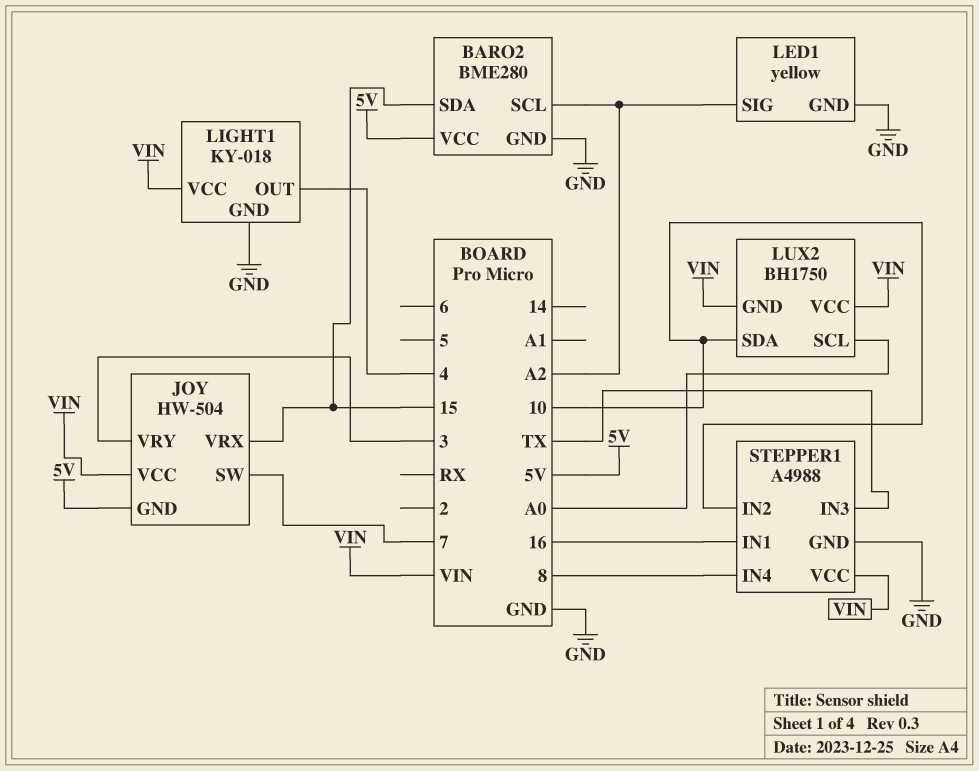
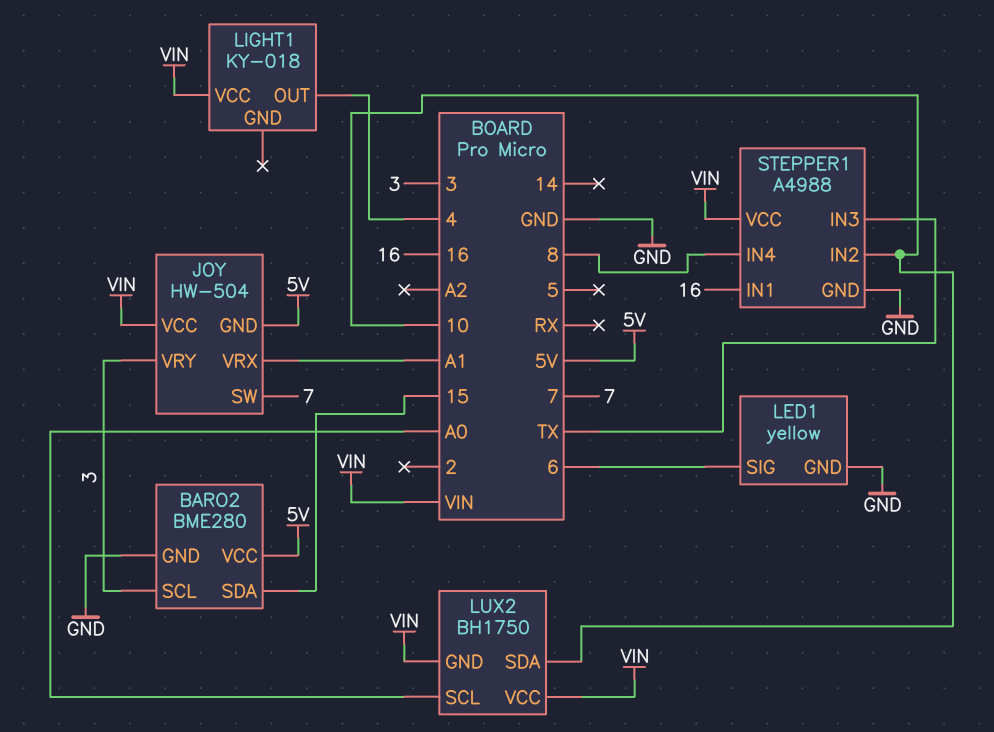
BARO2 pin SCL: A2 -> 3
JOY pin VRX: 15 -> A1
LED1 pin SIG: A2 -> 6
LIGHT1 pin GND: GND -> none

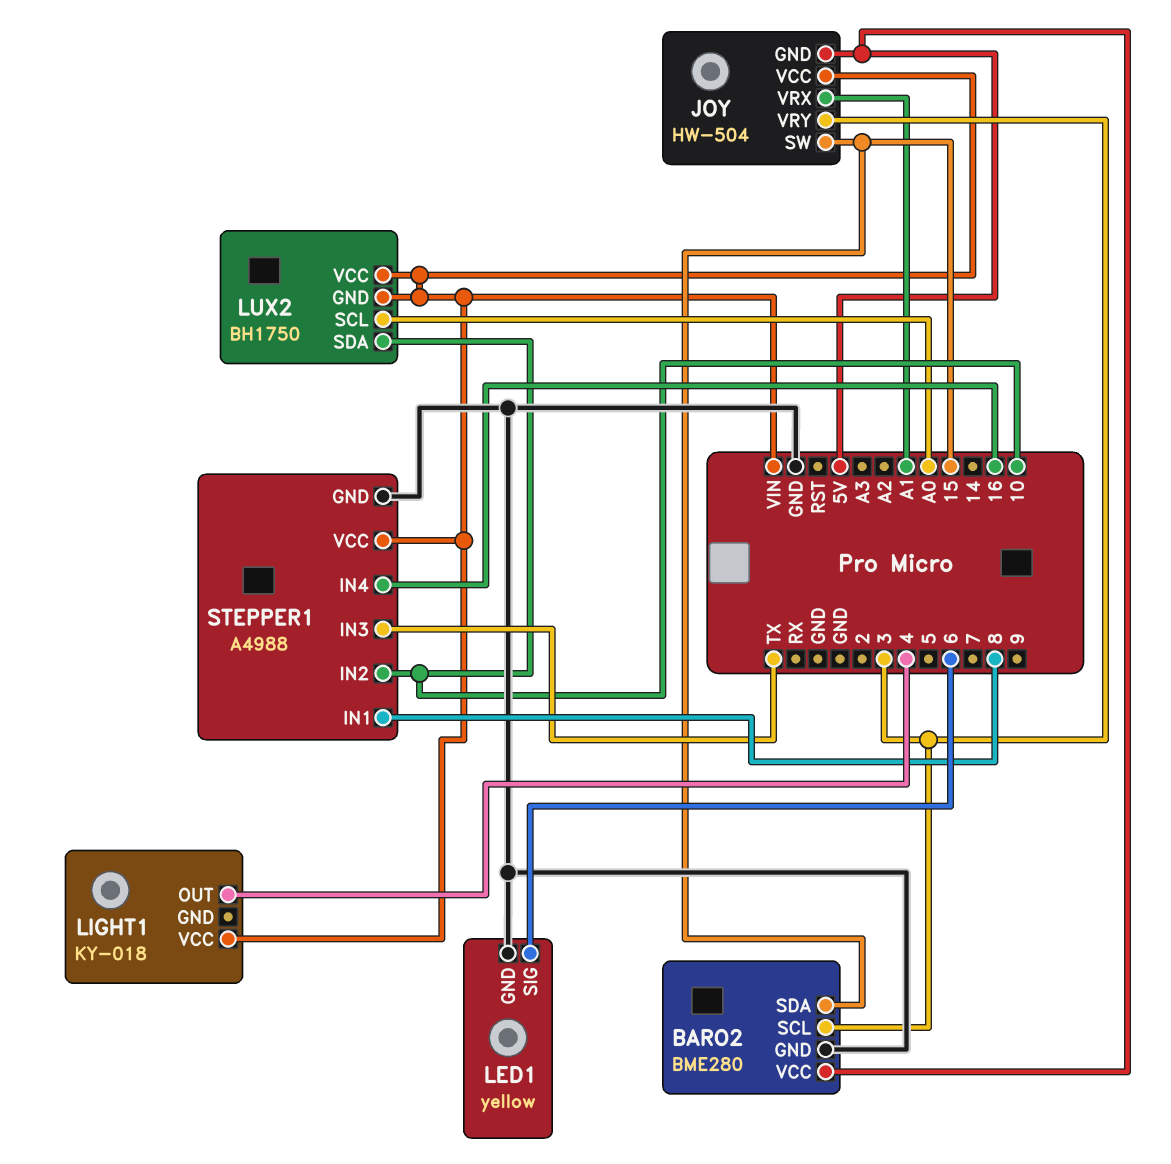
JOY pin SW: 7 -> 15
STEPPER1 pin IN1: 16 -> 8
STEPPER1 pin IN4: 8 -> 16

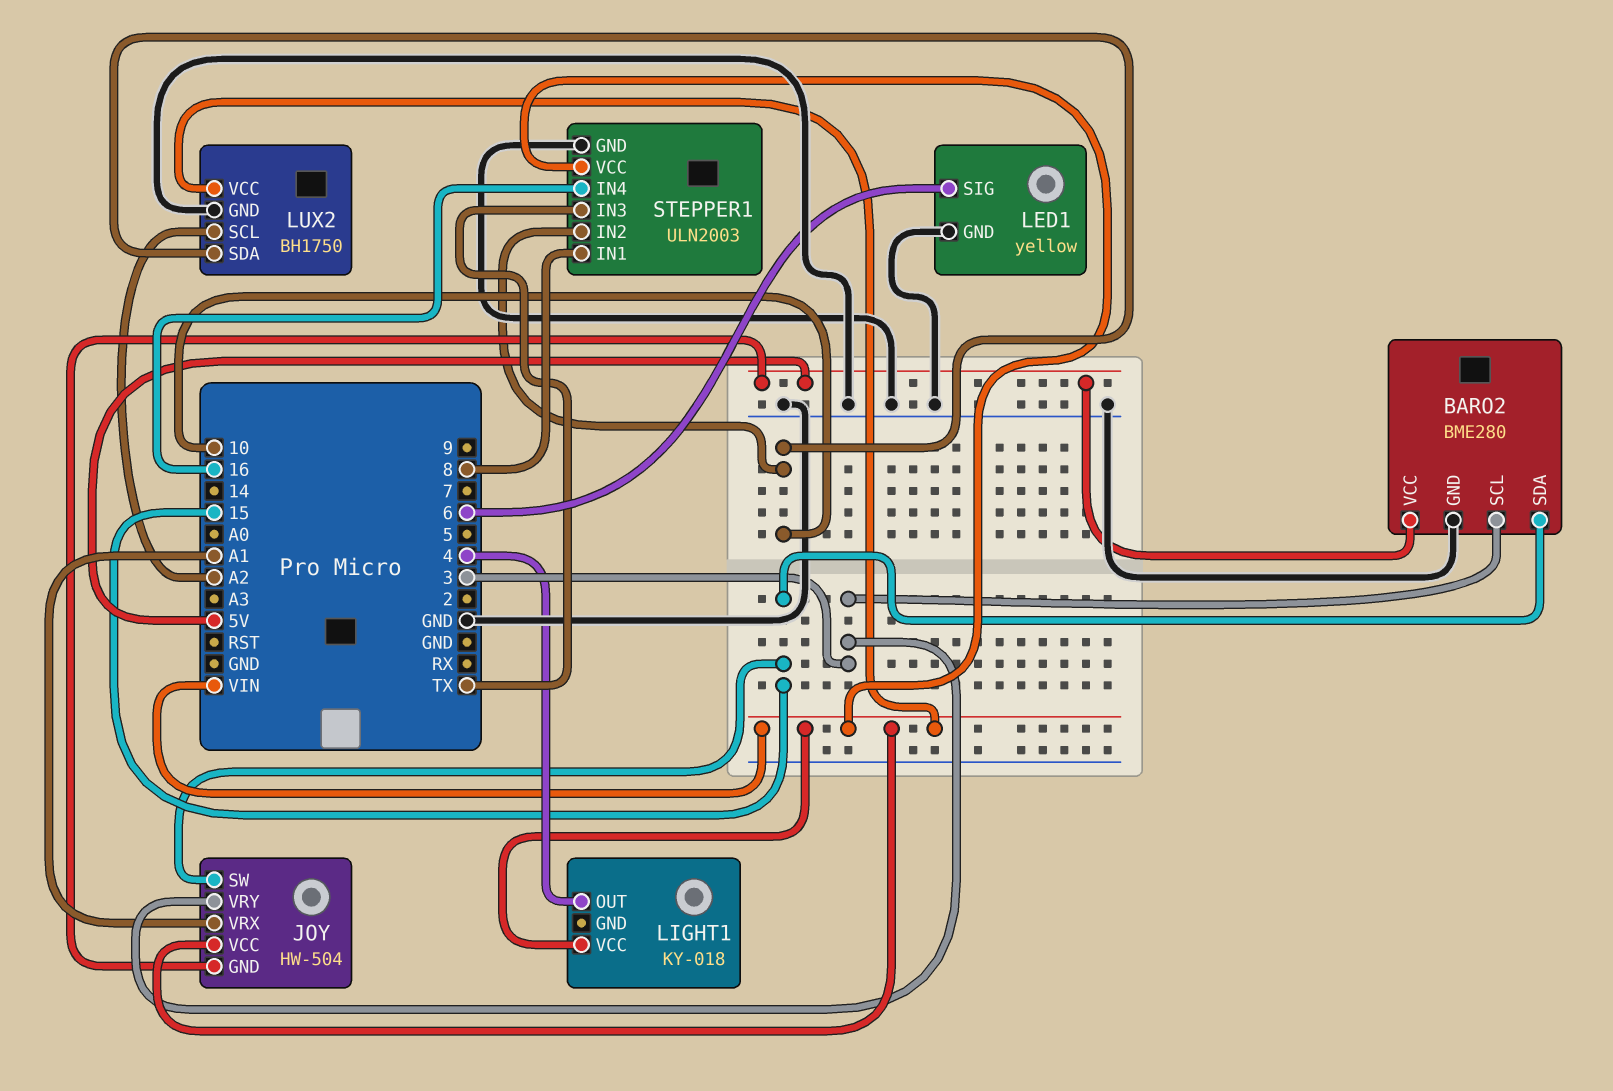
LUX2 pin GND: VIN -> GND
LUX2 pin SCL: A0 -> A2
STEPPER1: A4988 -> ULN2003

